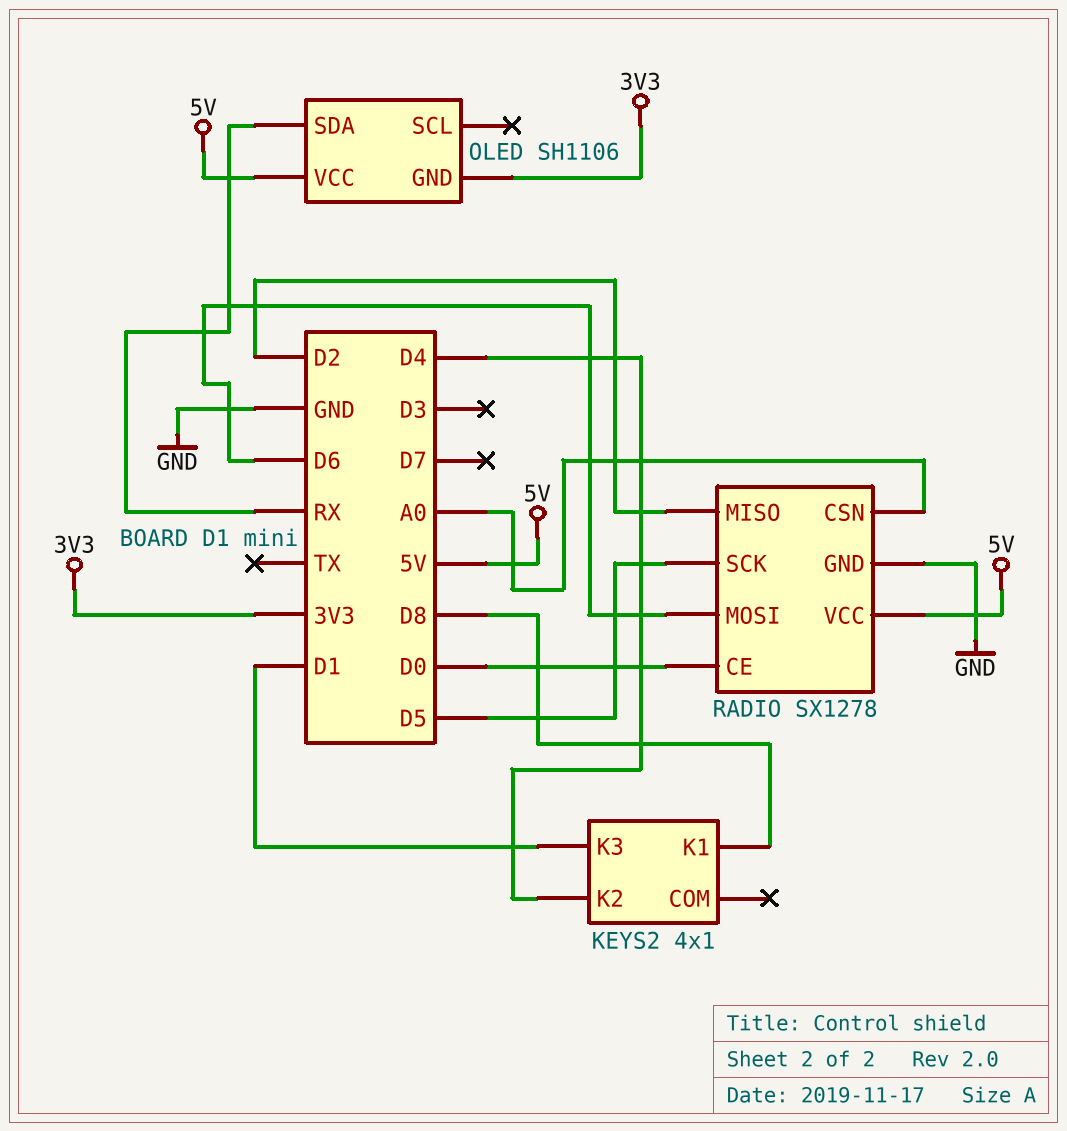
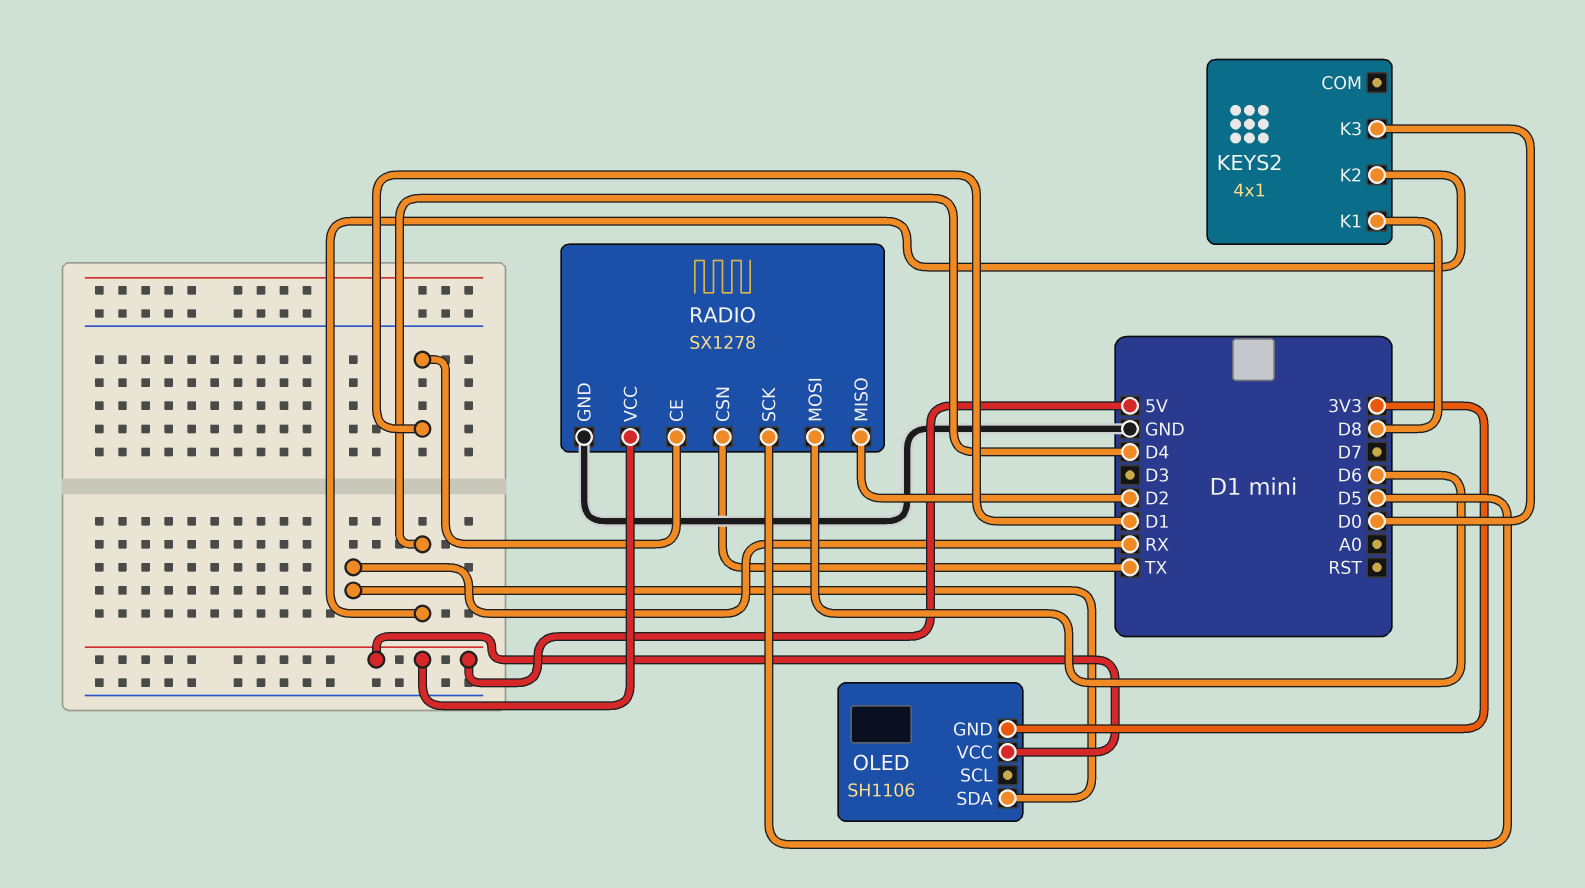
KEYS2 pin K3: D1 -> D0
RADIO pin CE: D0 -> D1
RADIO pin CSN: A0 -> TX

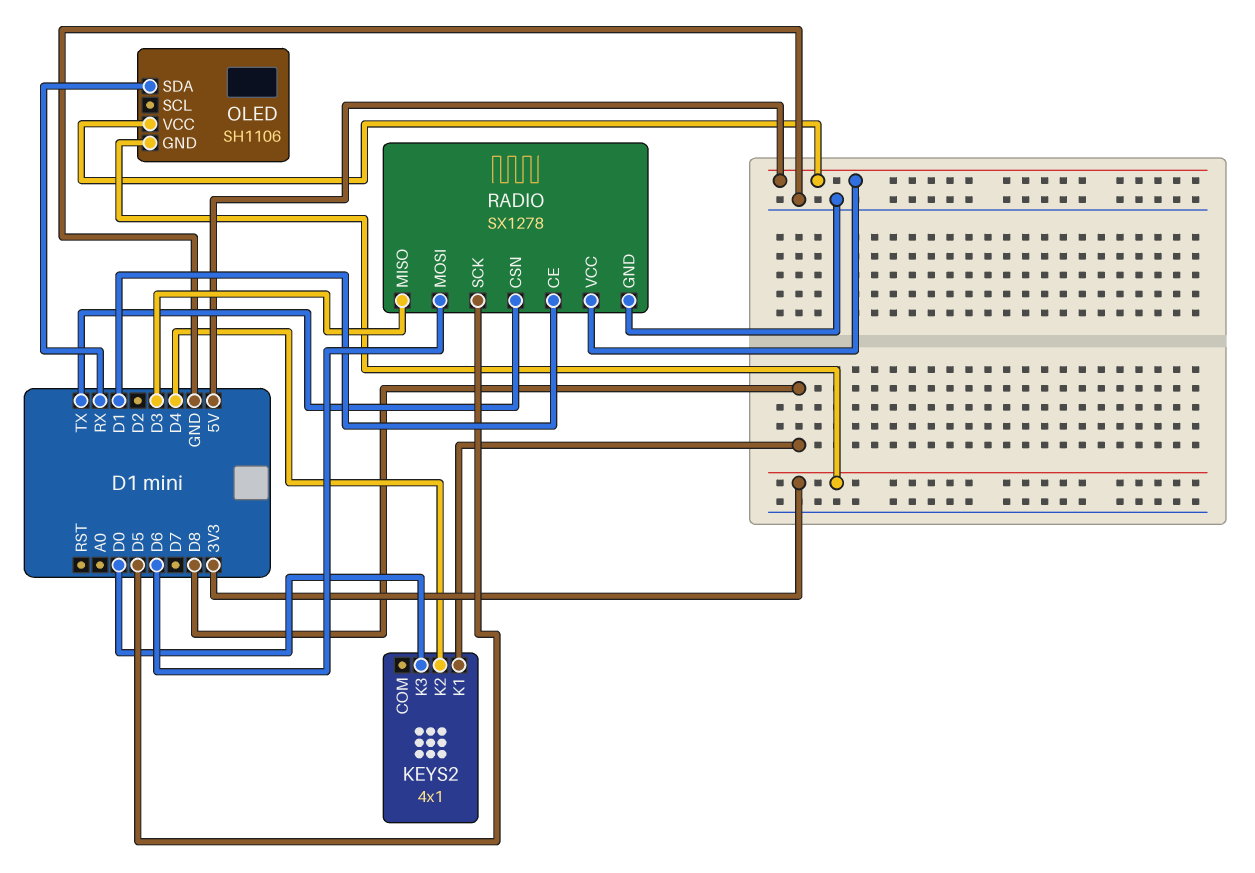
RADIO pin MISO: D2 -> D3

